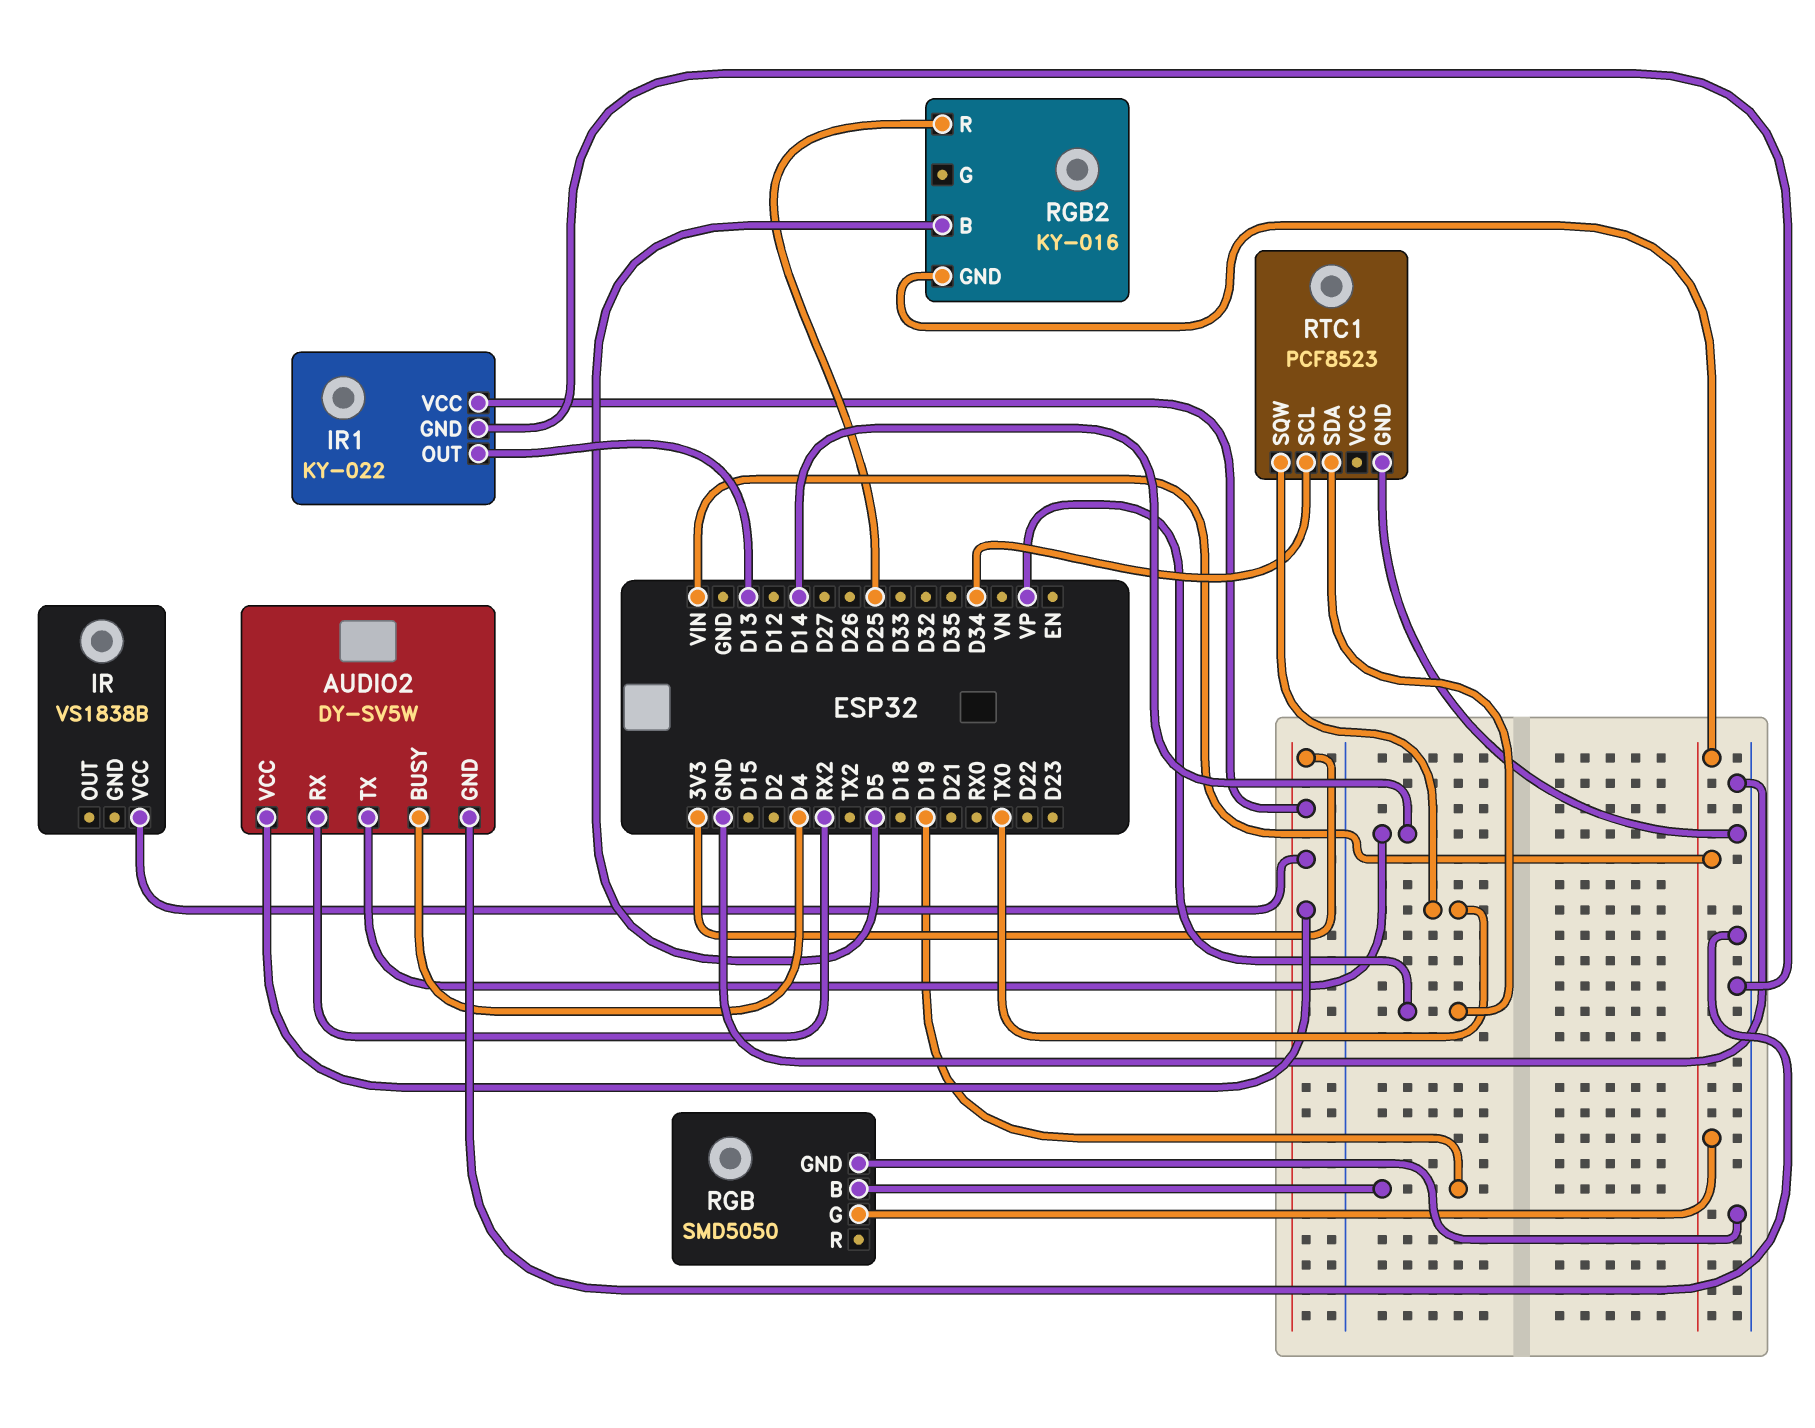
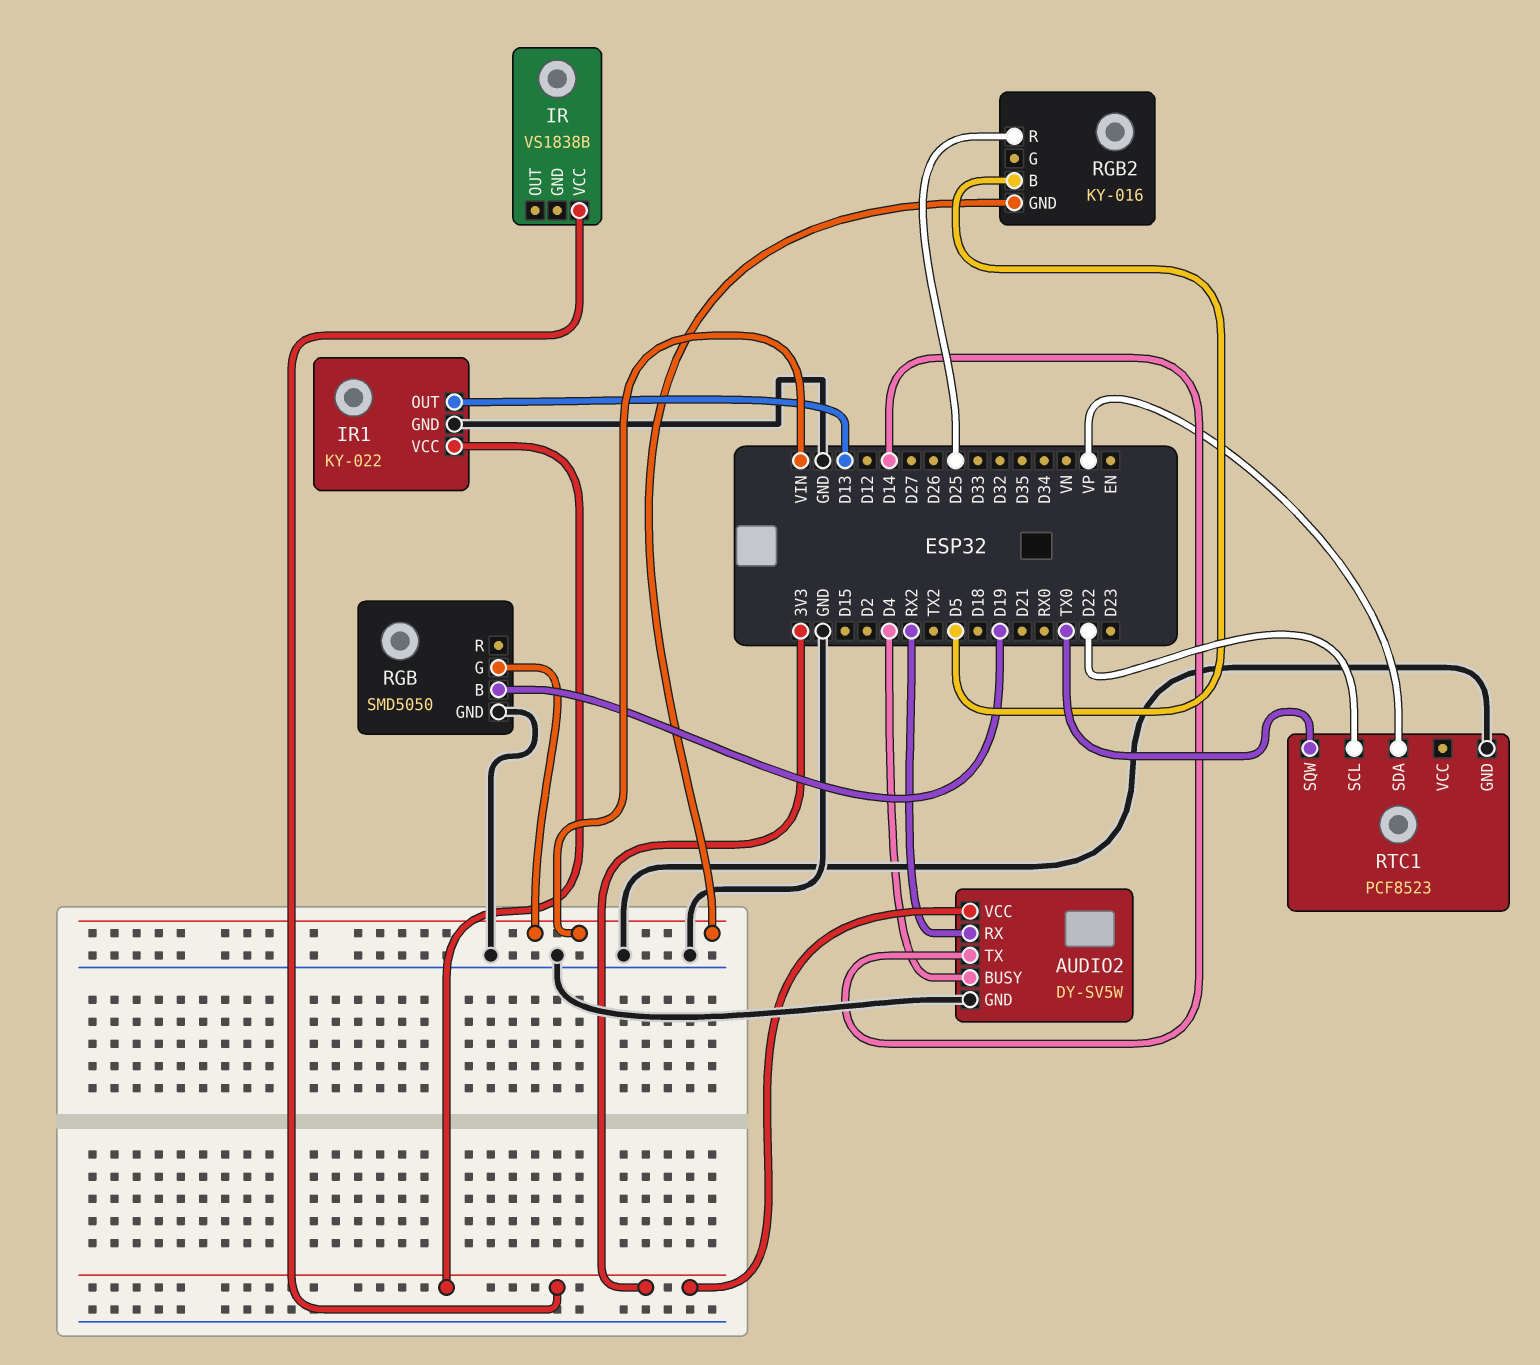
RTC1 pin SCL: D34 -> D22

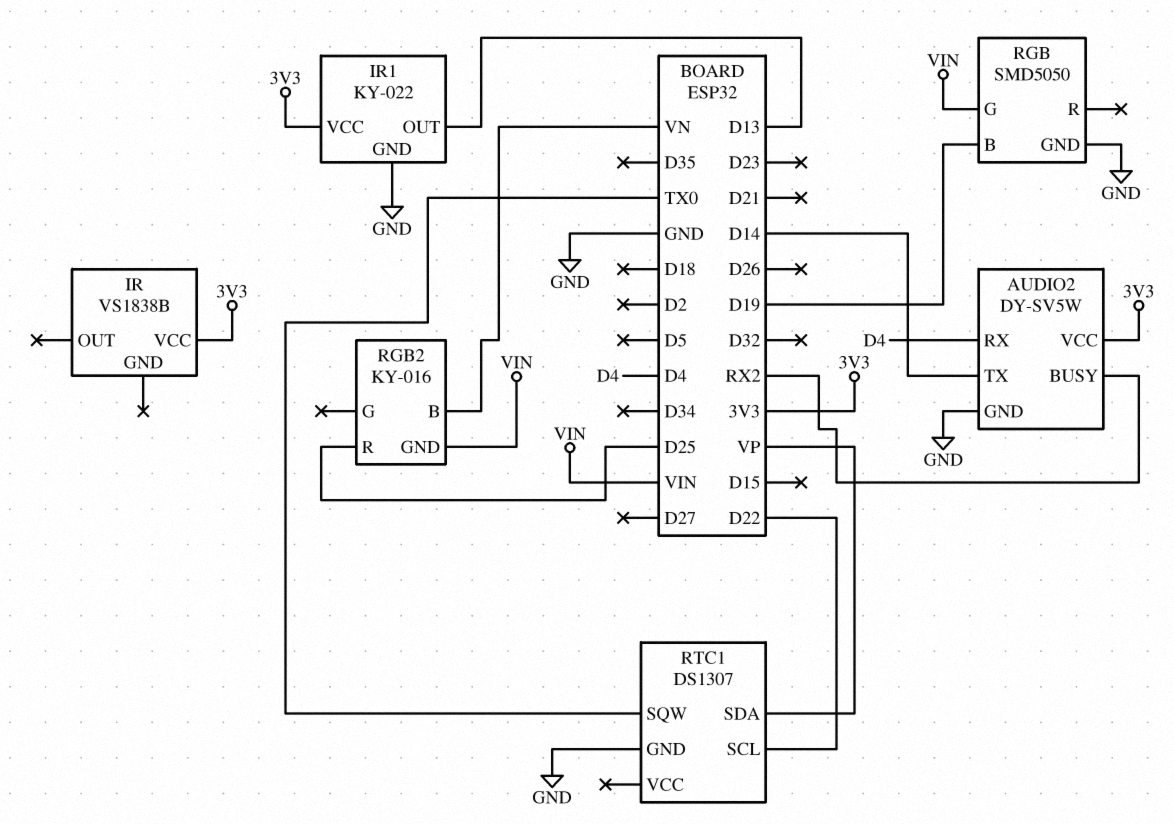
AUDIO2 pin BUSY: D4 -> RX2
AUDIO2 pin RX: RX2 -> D4
RGB2 pin B: D5 -> VN
RTC1: PCF8523 -> DS1307

